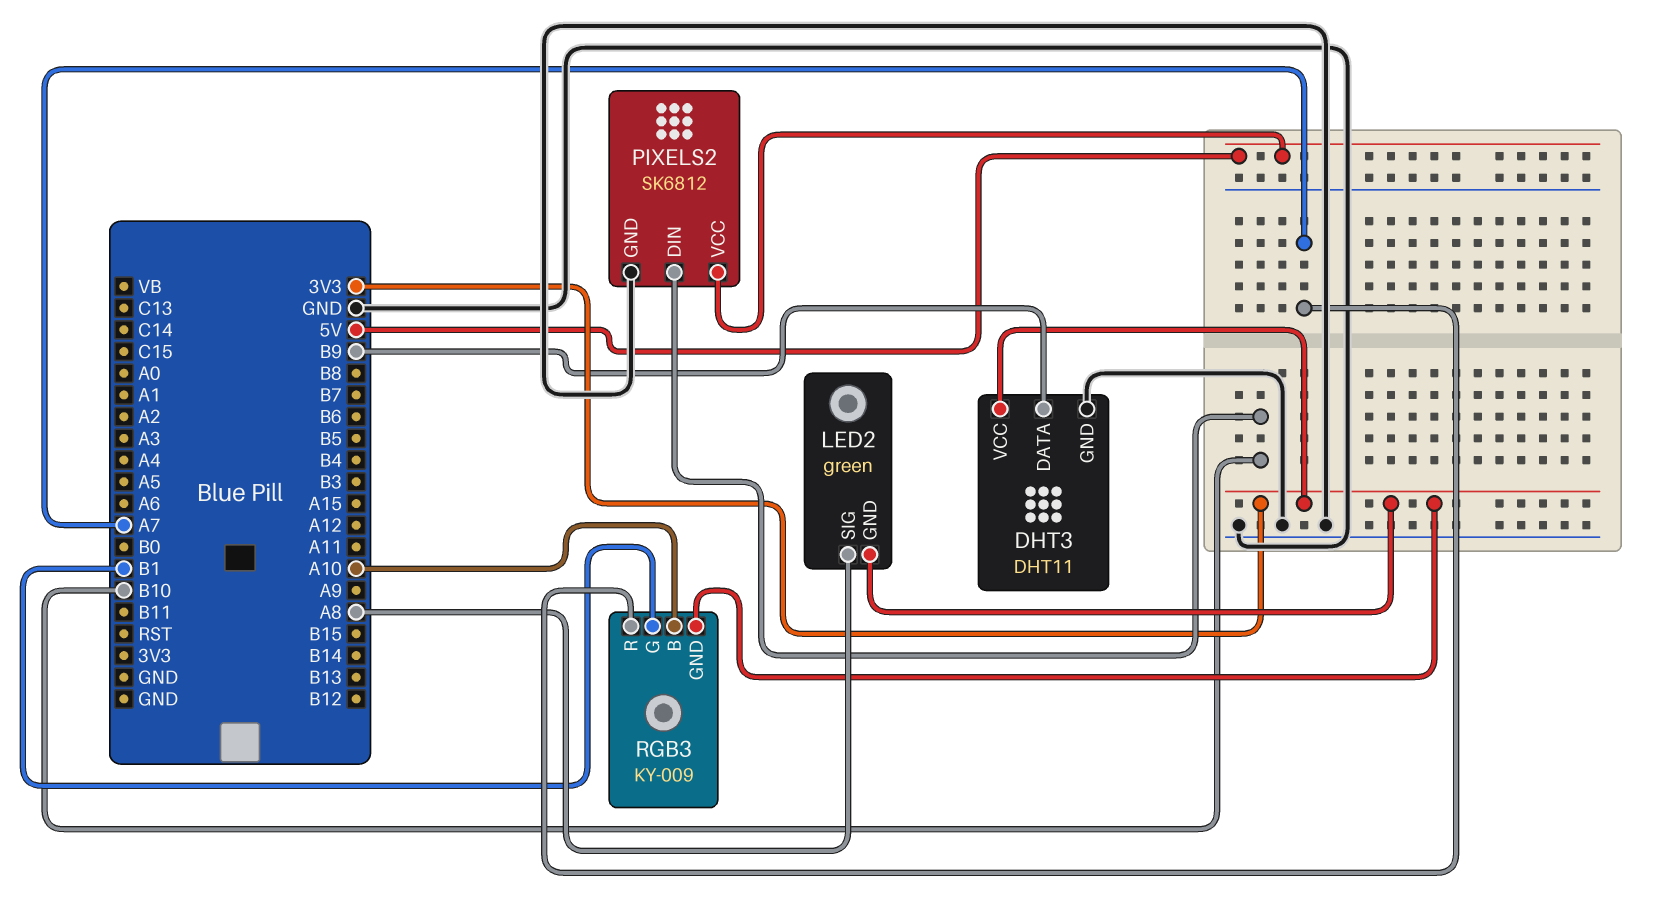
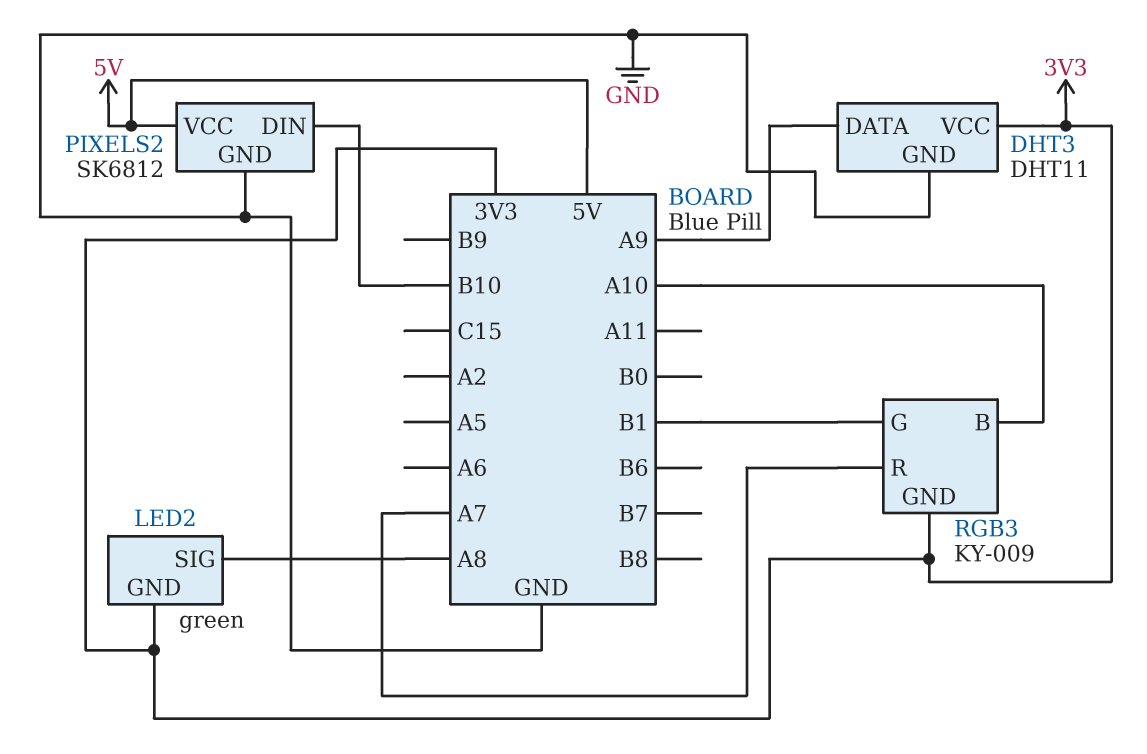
DHT3 pin DATA: B9 -> A9

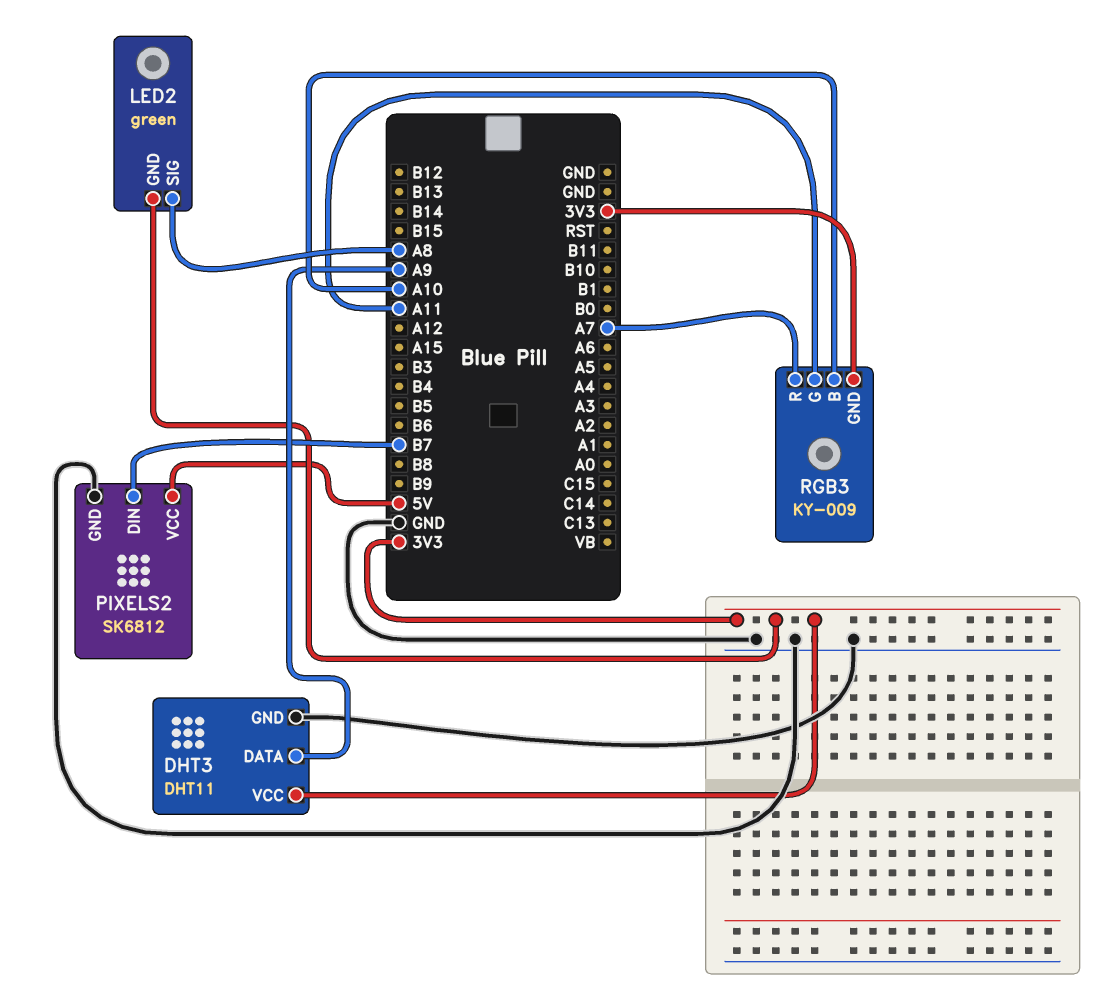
PIXELS2 pin DIN: B10 -> B7
RGB3 pin G: B1 -> A11

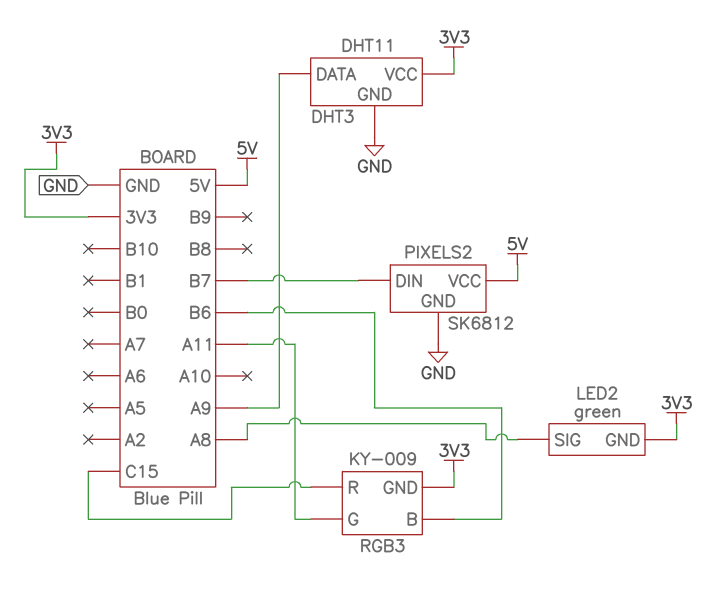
RGB3 pin B: A10 -> B6
RGB3 pin R: A7 -> C15

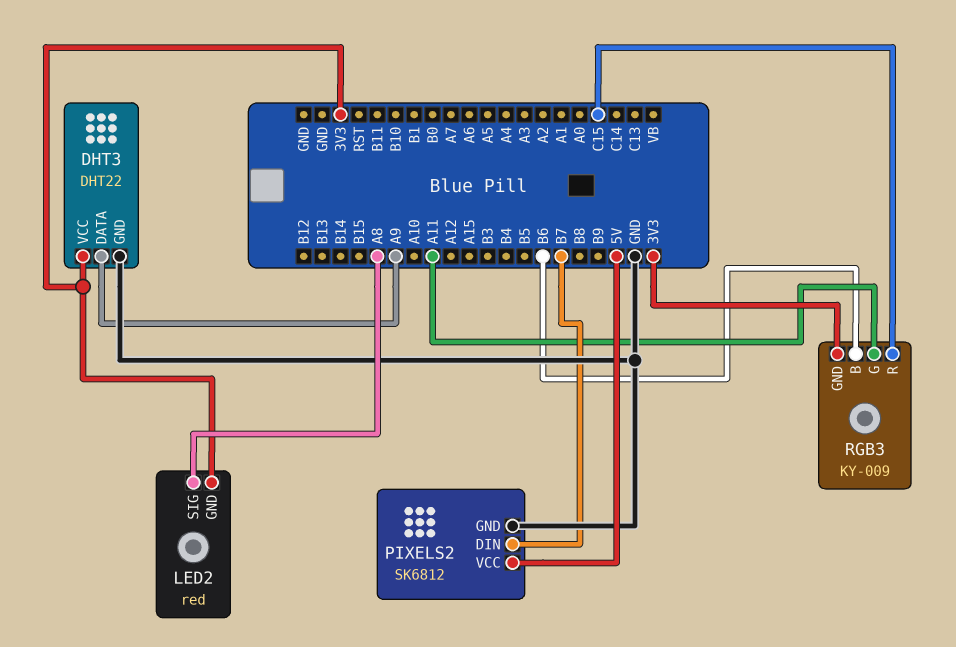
DHT3: DHT11 -> DHT22
LED2: green -> red

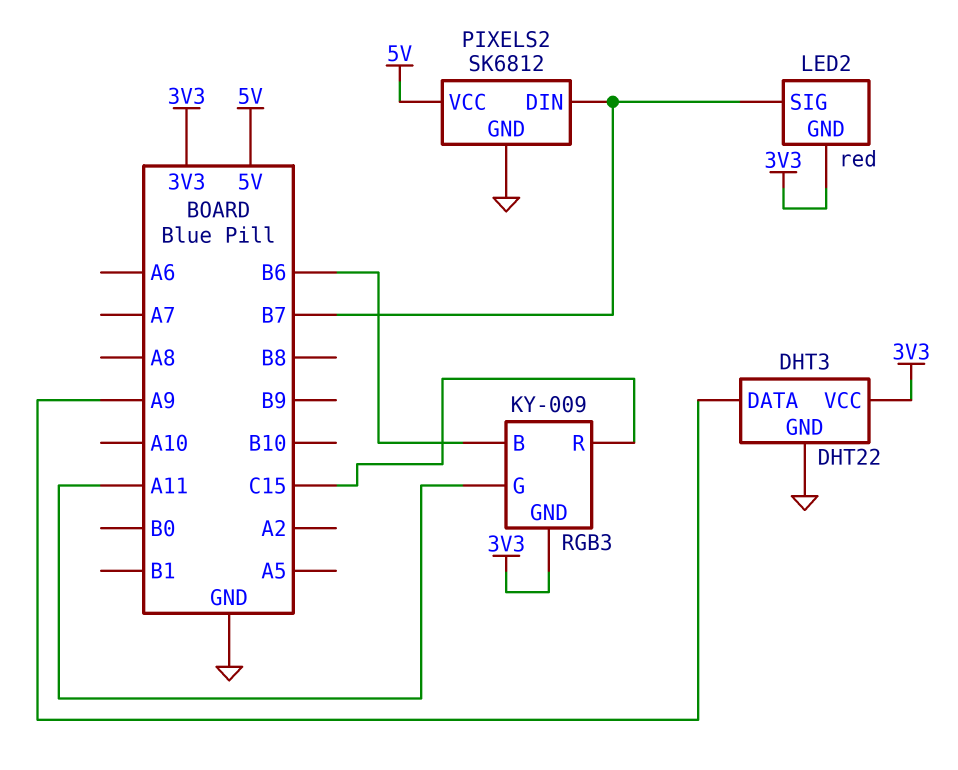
LED2 pin SIG: A8 -> B7

